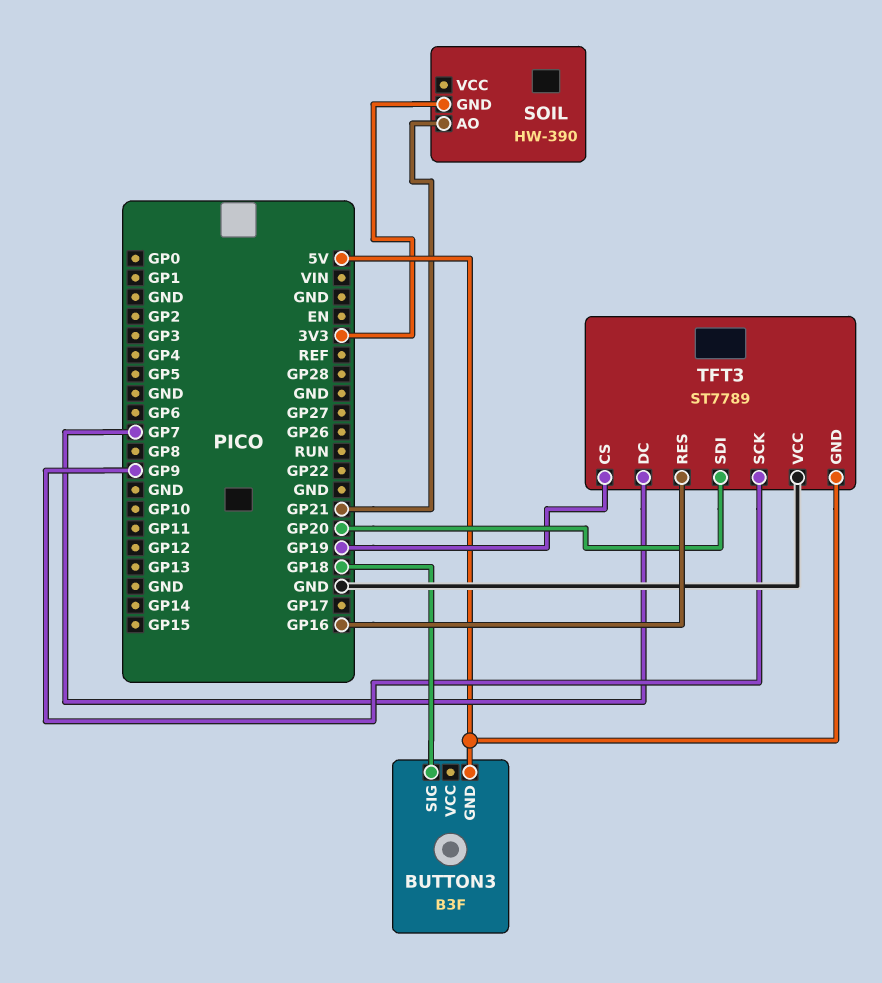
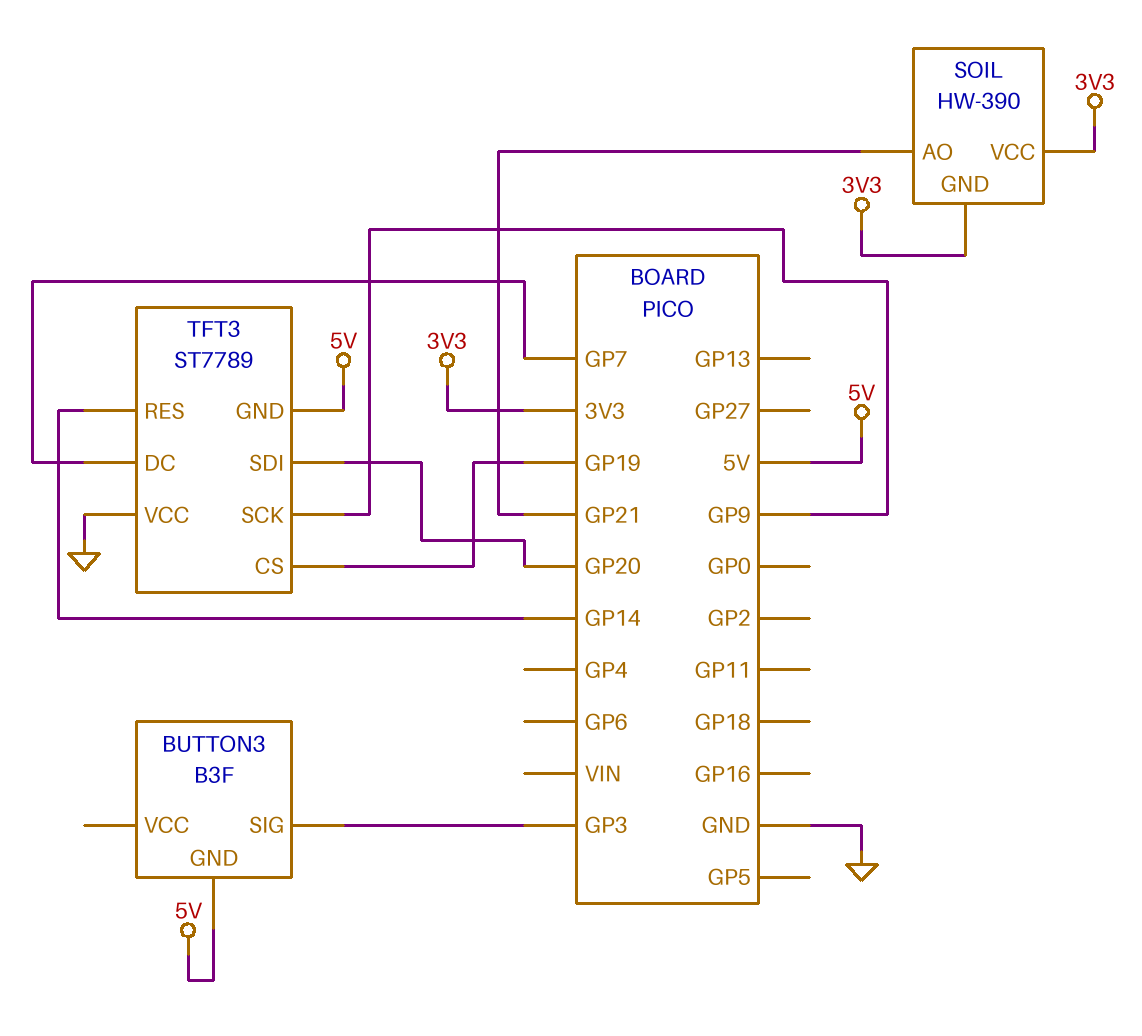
BUTTON3 pin SIG: GP18 -> GP3
SOIL pin VCC: none -> 3V3
TFT3 pin RES: GP16 -> GP14

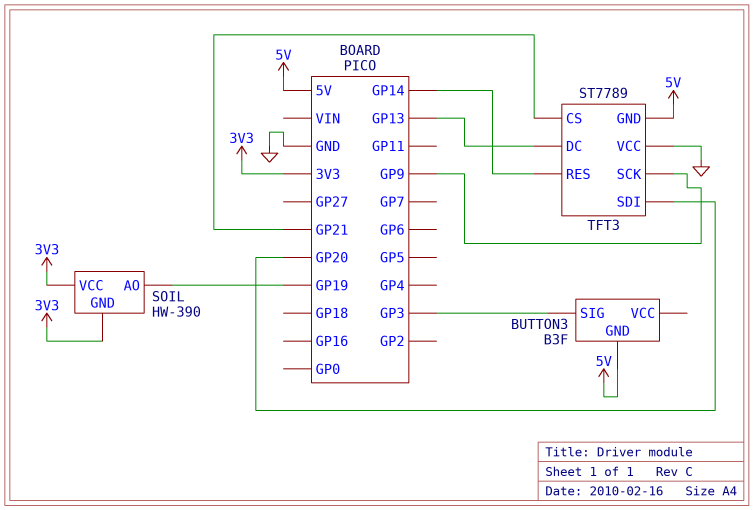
SOIL pin AO: GP21 -> GP19
TFT3 pin CS: GP19 -> GP21
TFT3 pin DC: GP7 -> GP13

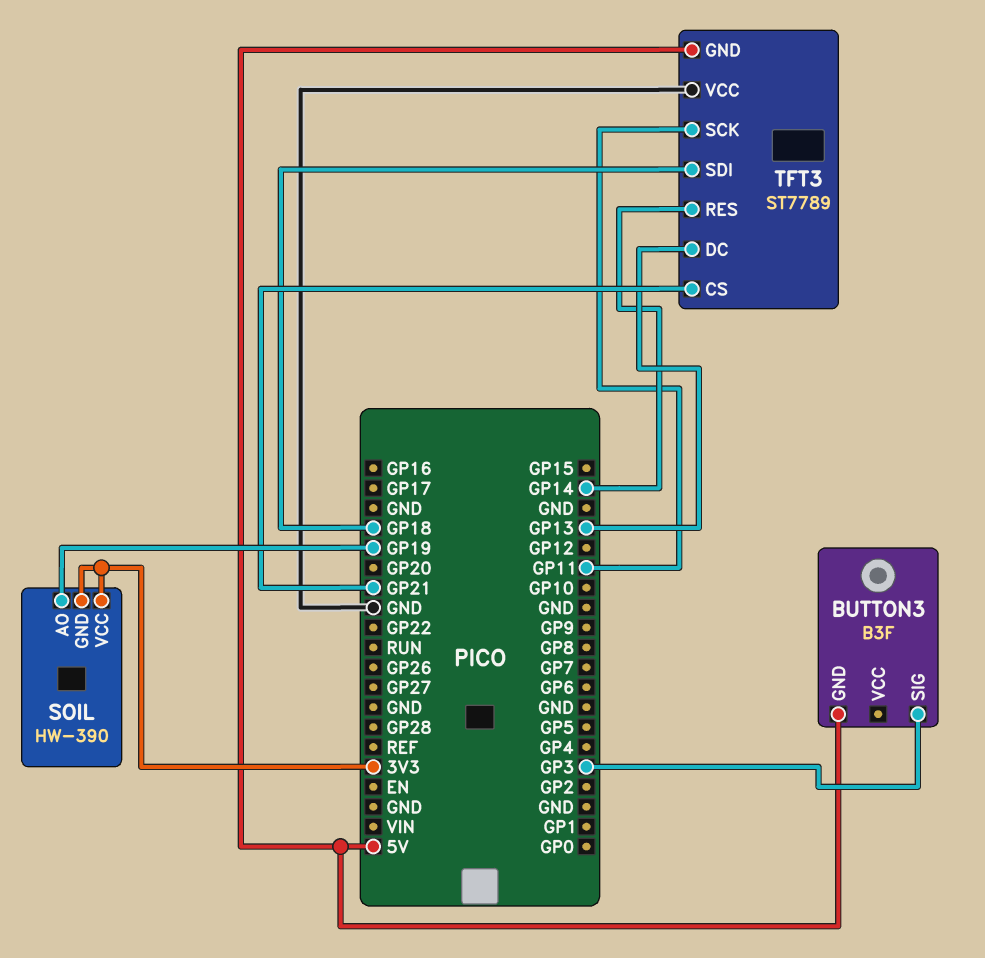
TFT3 pin SCK: GP9 -> GP11
TFT3 pin SDI: GP20 -> GP18

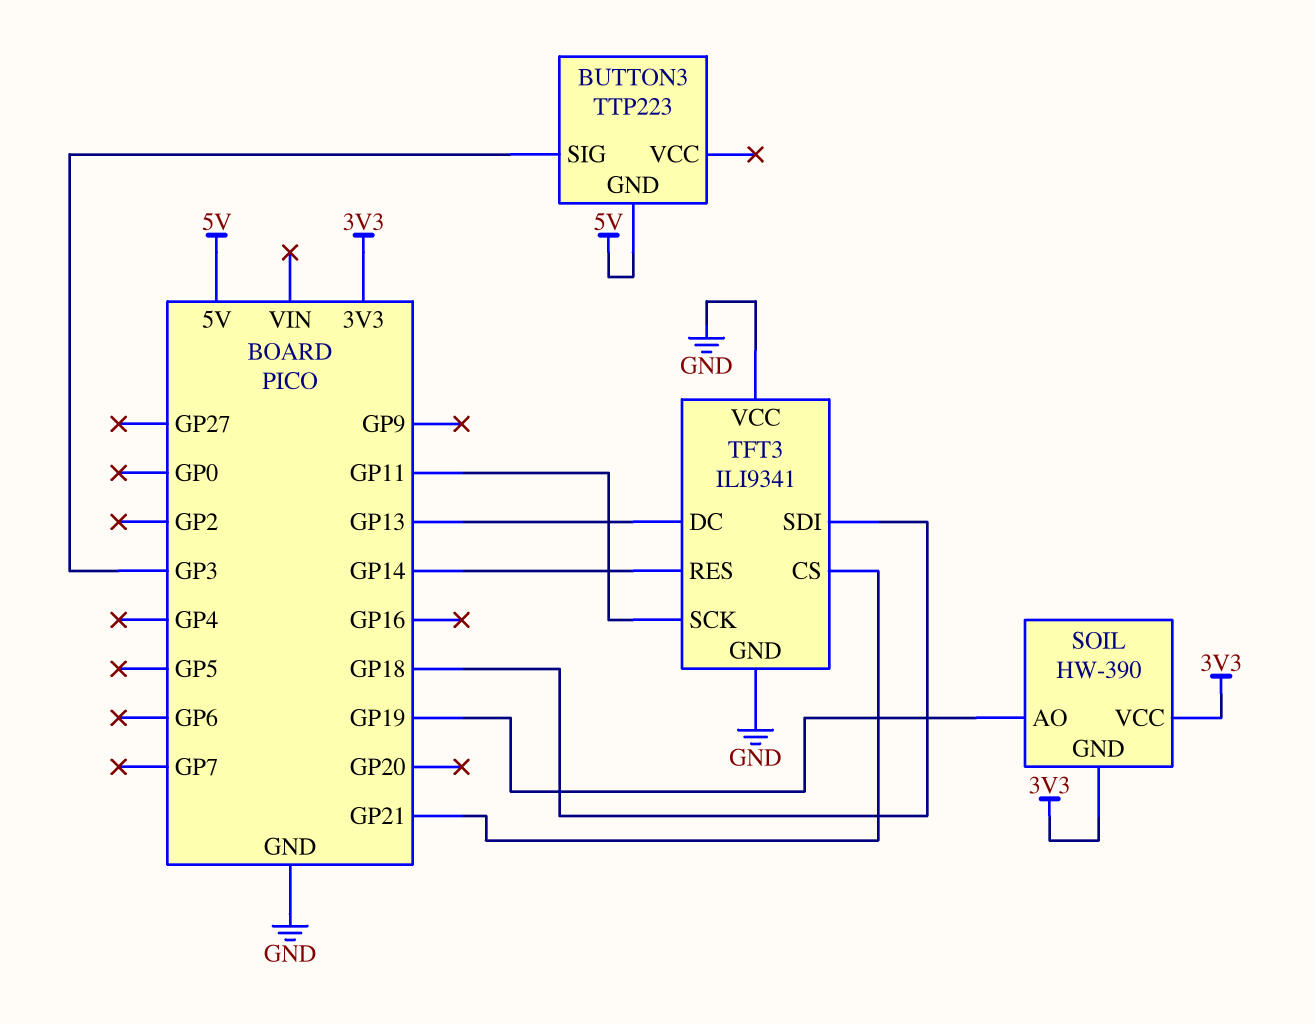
BUTTON3: B3F -> TTP223
TFT3: ST7789 -> ILI9341
TFT3 pin GND: 5V -> GND

